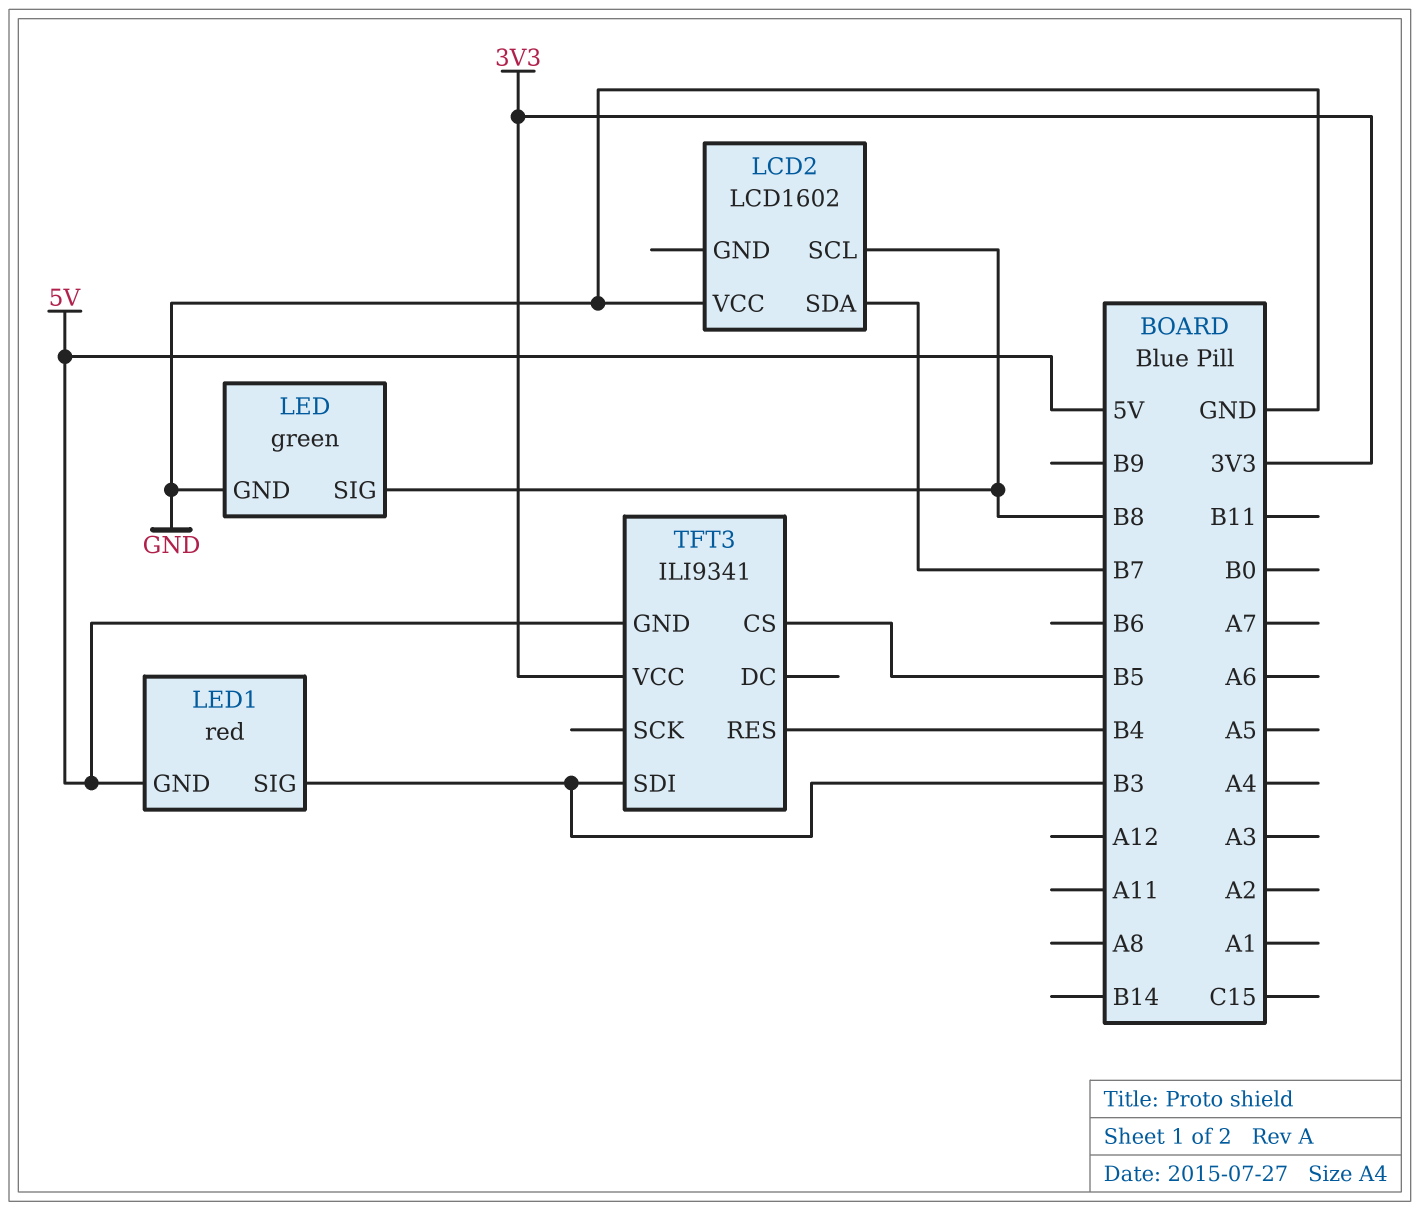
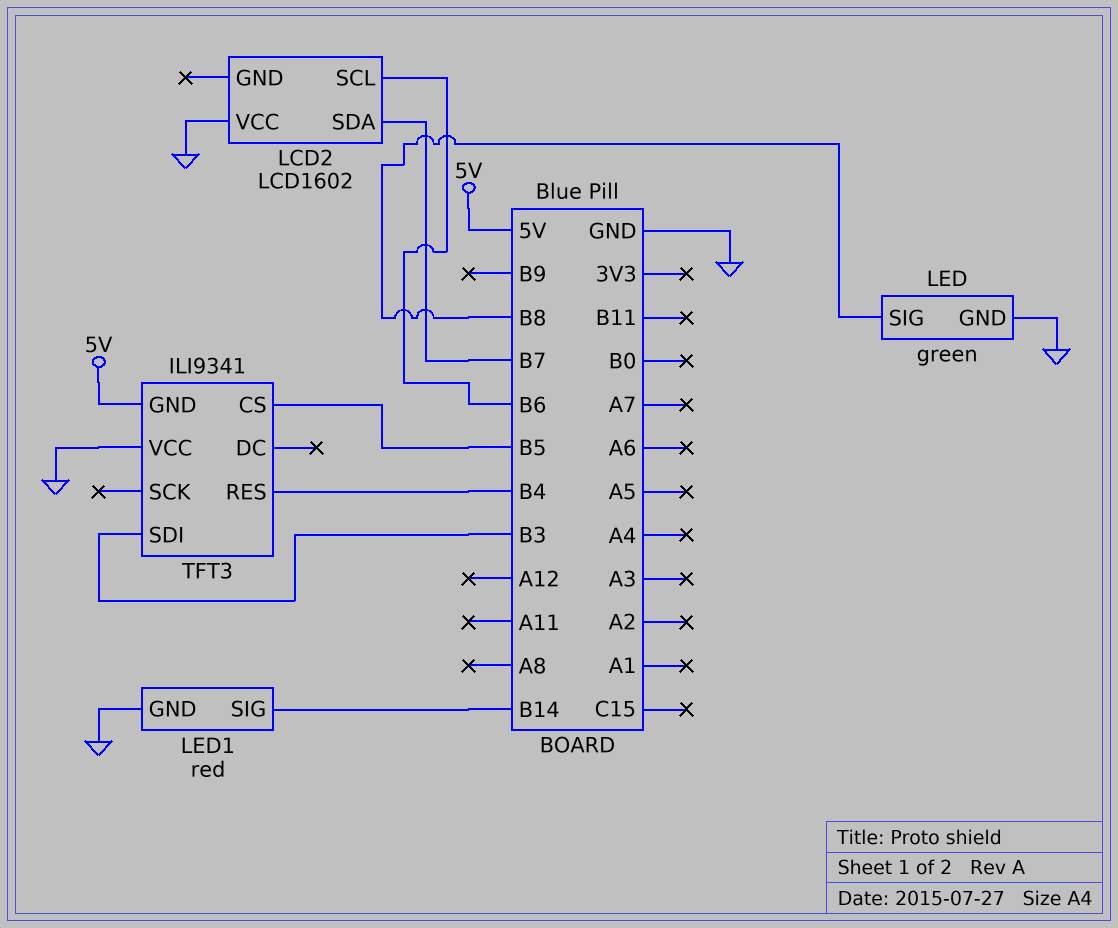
LCD2 pin SCL: B8 -> B6
LED1 pin GND: 5V -> GND
LED1 pin SIG: B3 -> B14
TFT3 pin VCC: 3V3 -> GND

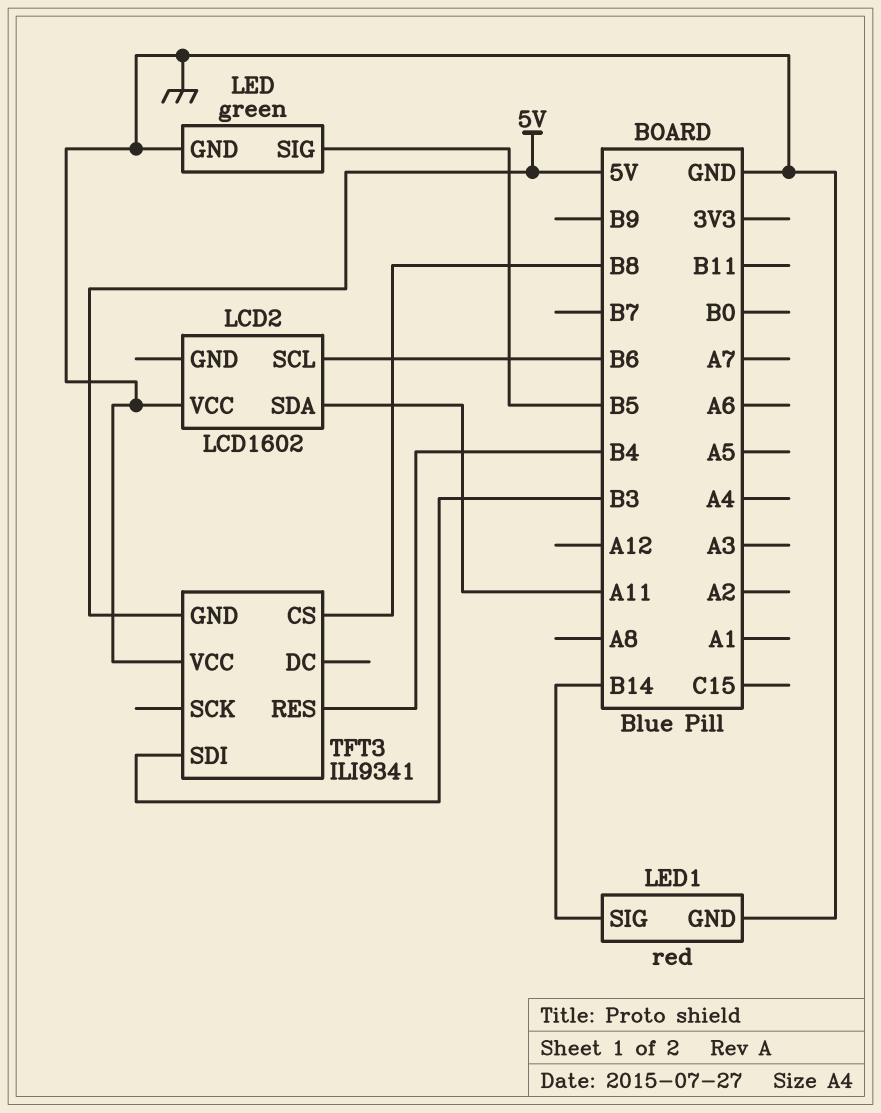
LCD2 pin SDA: B7 -> A11
LED pin SIG: B8 -> B5
TFT3 pin CS: B5 -> B8

